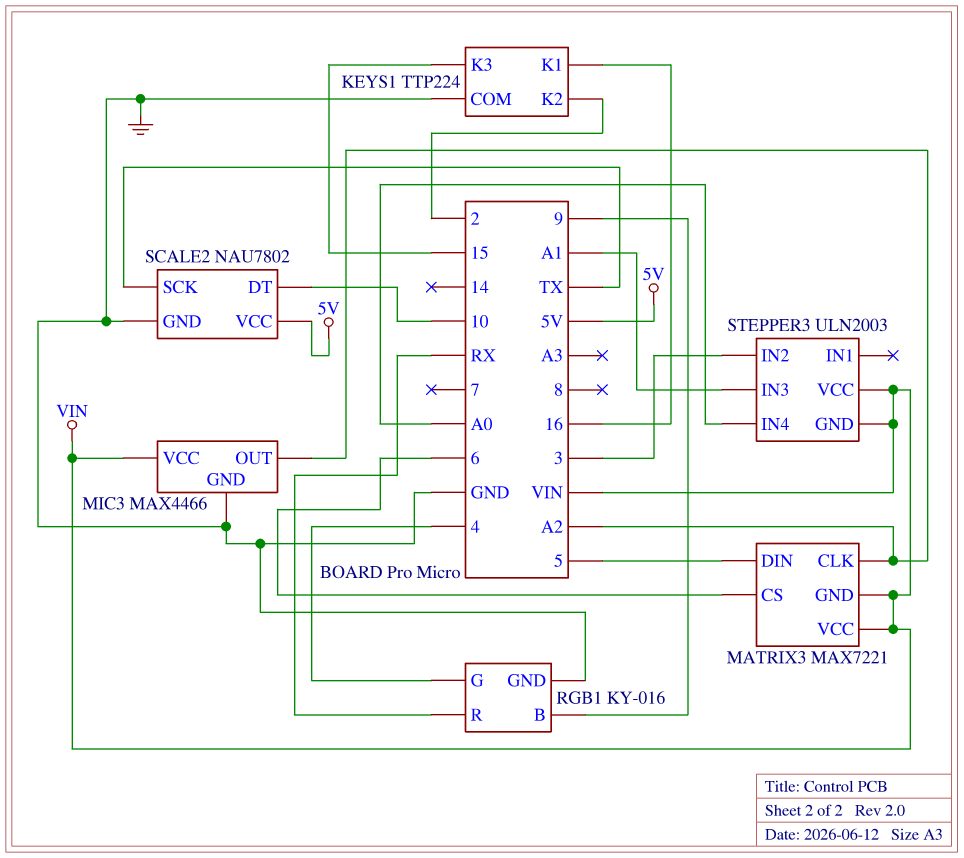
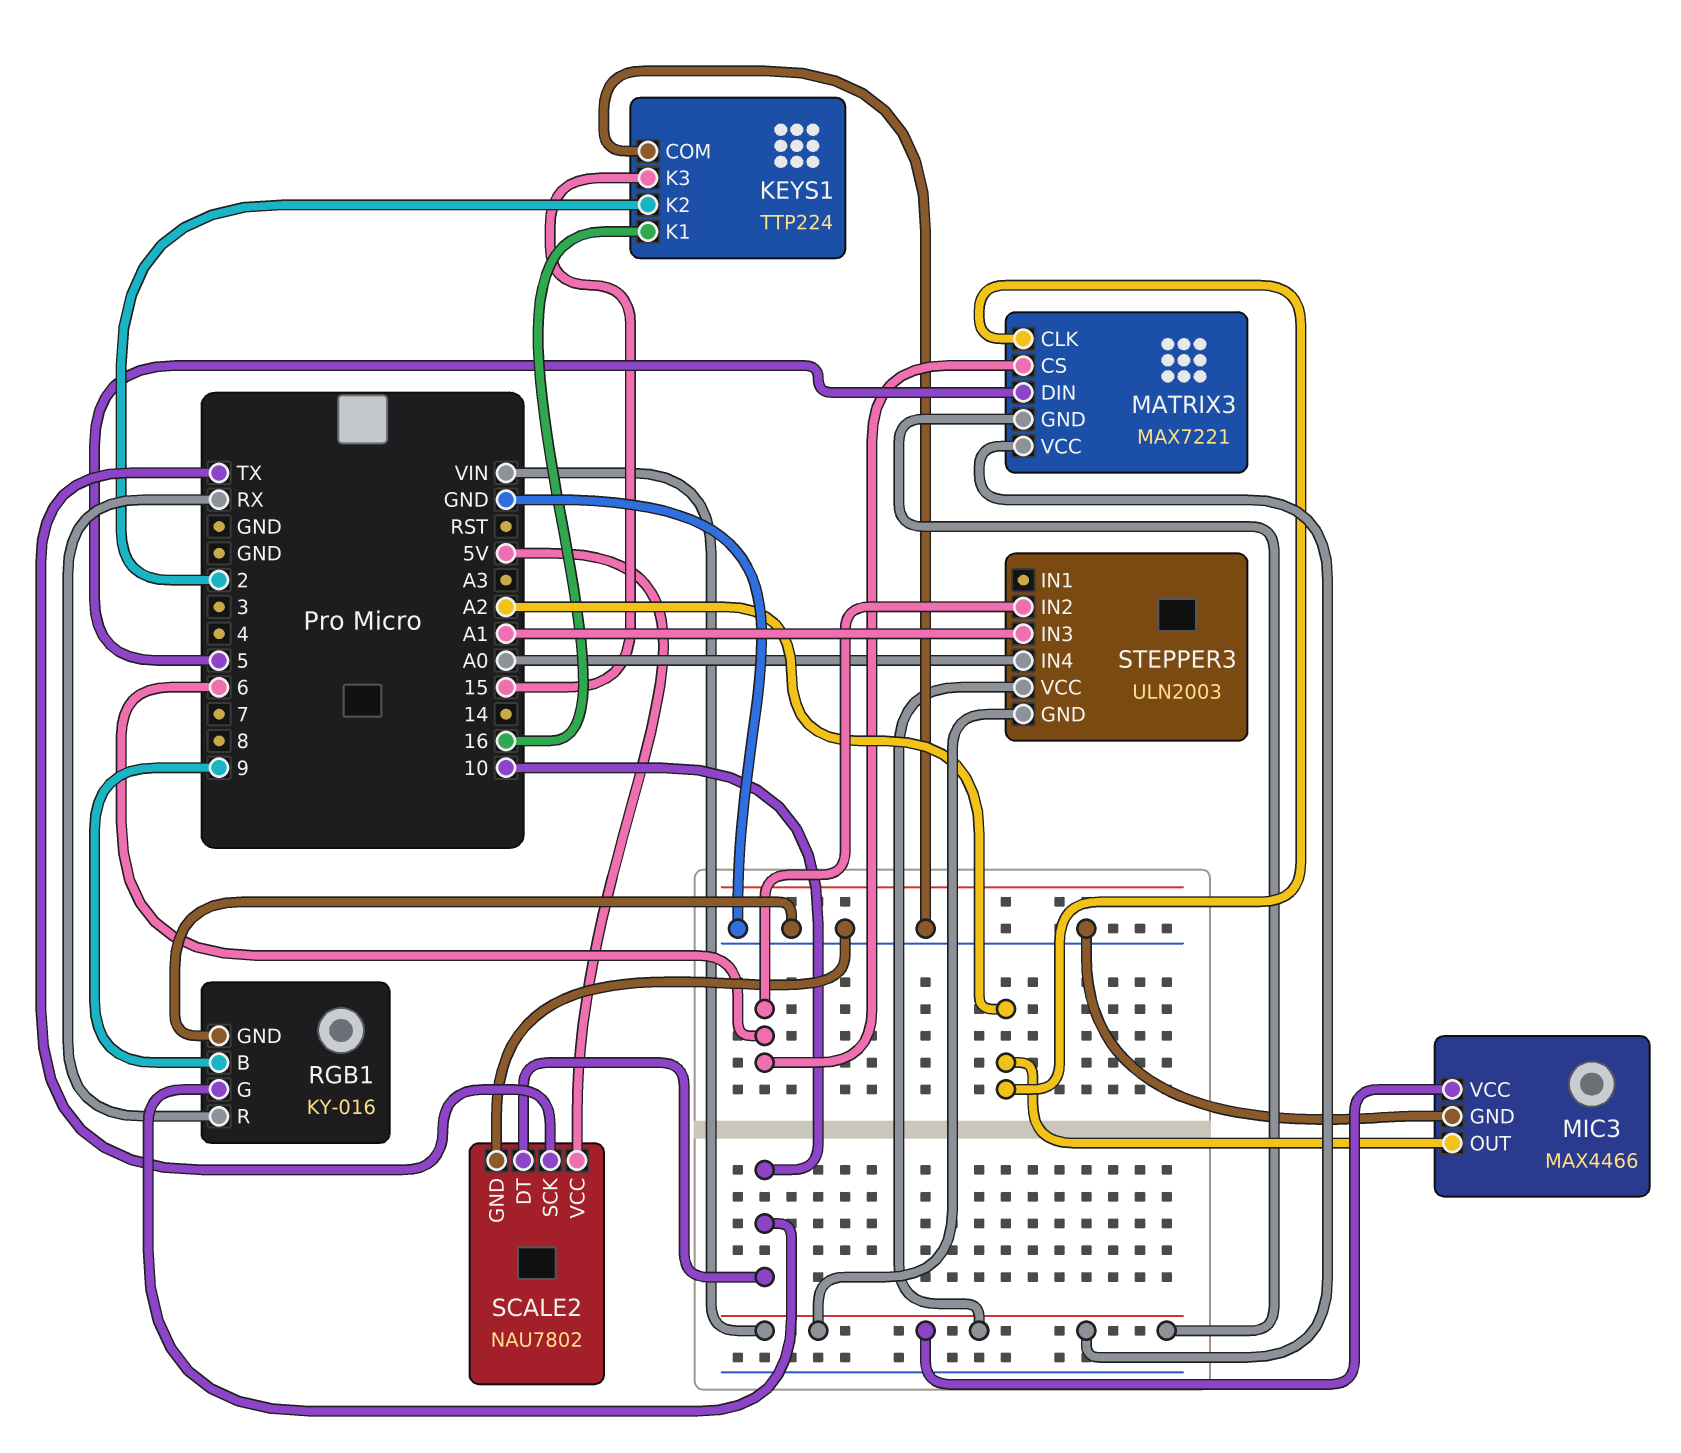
RGB1 pin G: 4 -> 10
STEPPER3 pin IN2: 3 -> 6

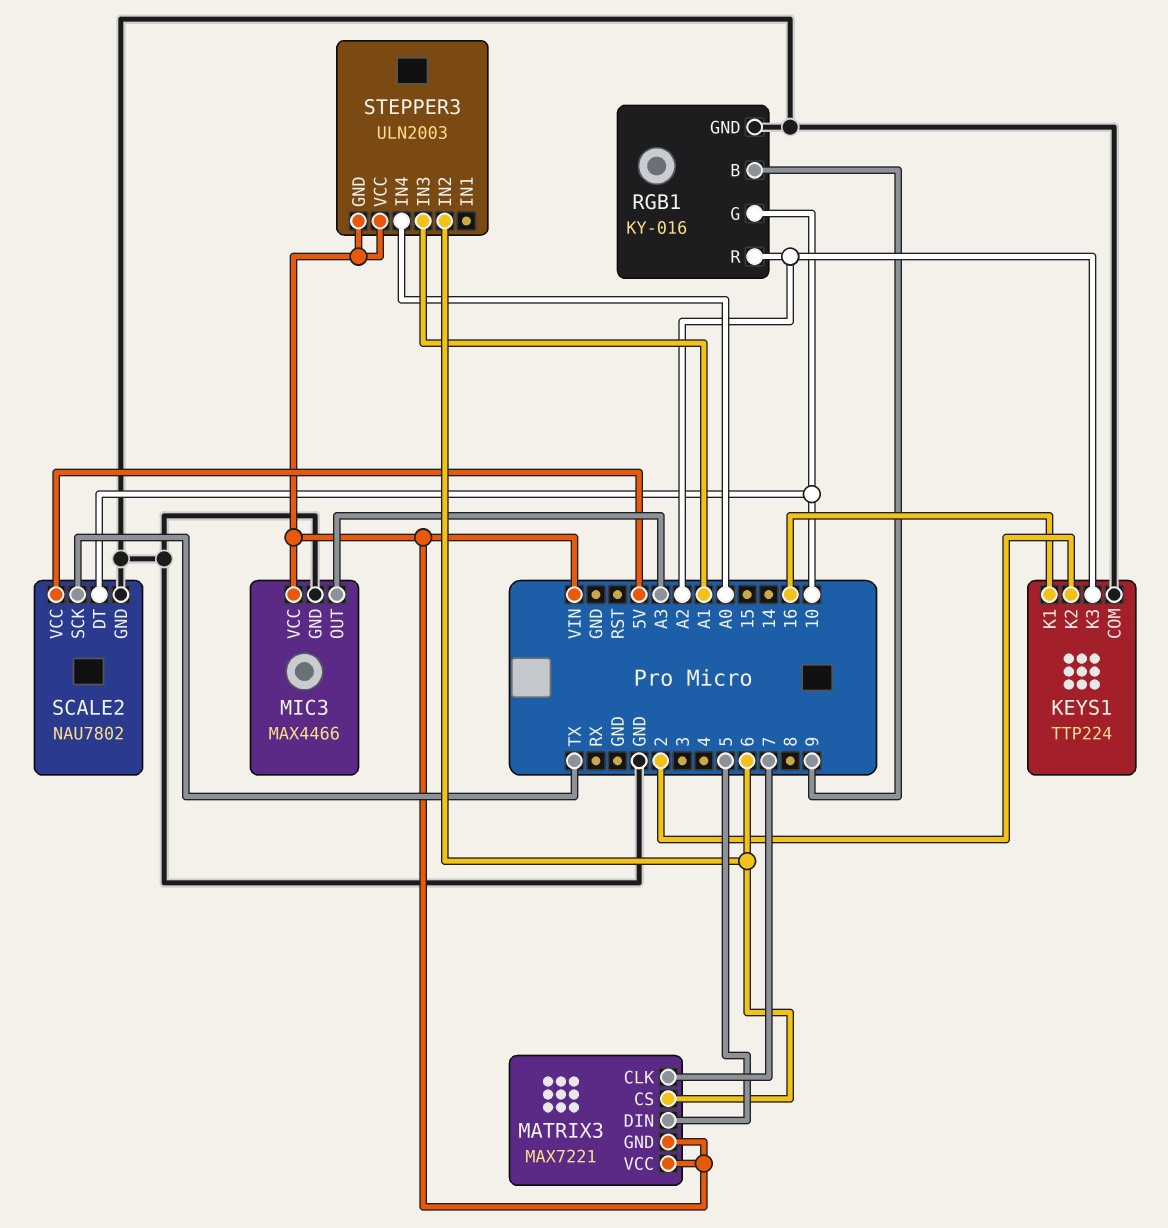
KEYS1 pin K3: 15 -> A2
MATRIX3 pin CLK: A2 -> 7
MIC3 pin OUT: A2 -> A3
RGB1 pin R: RX -> A2

